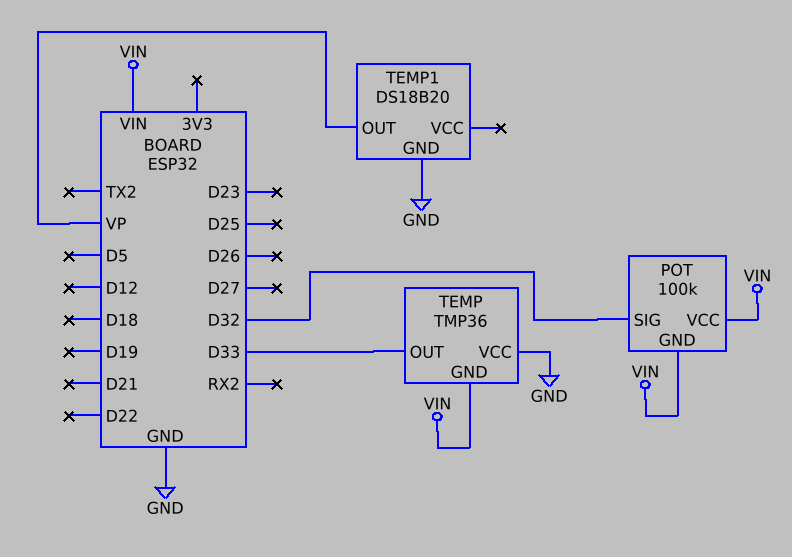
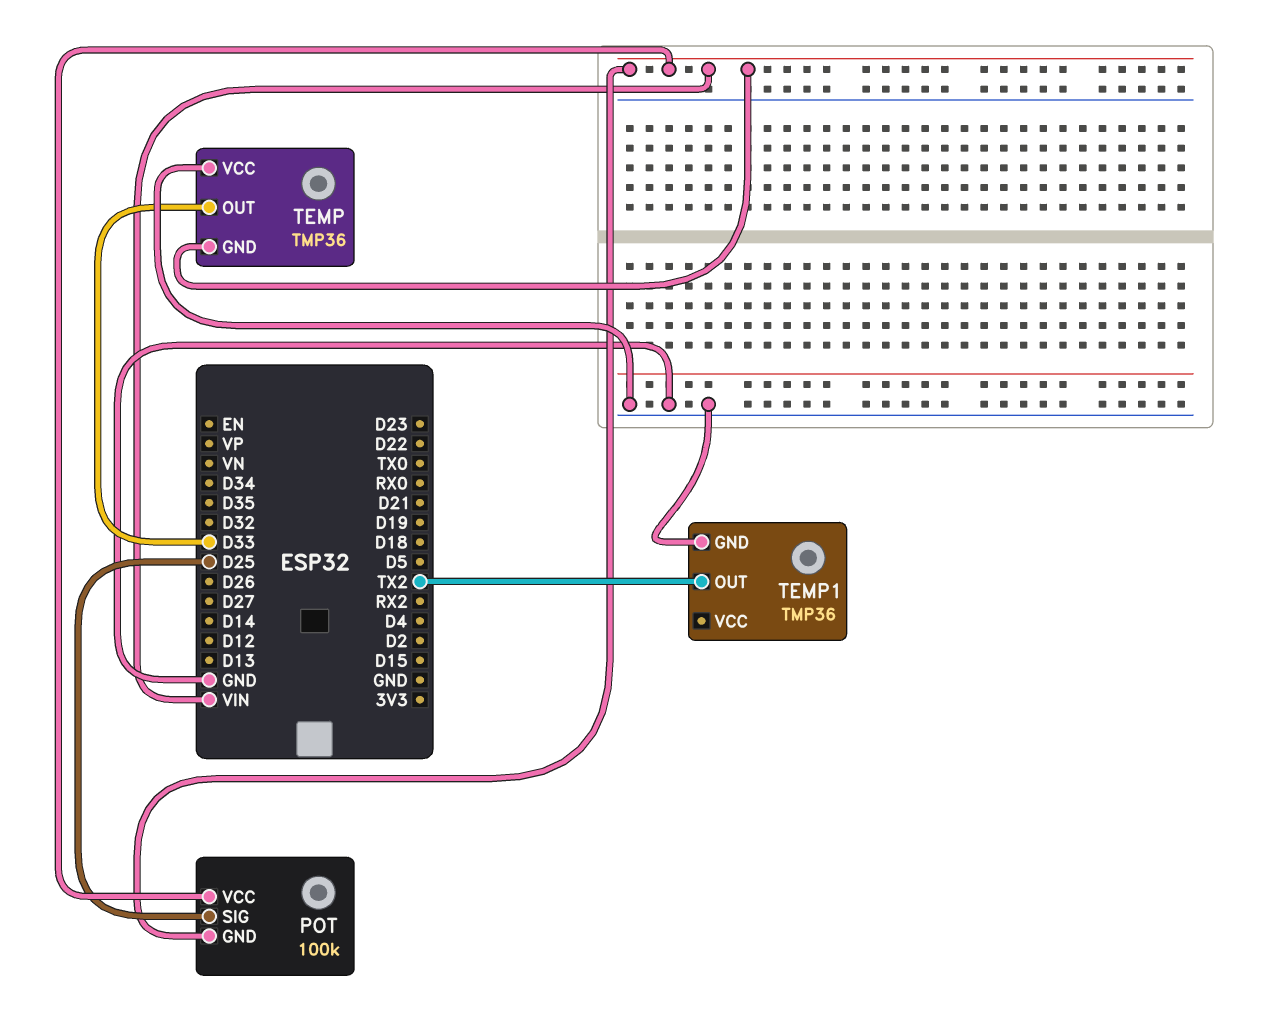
POT pin SIG: D32 -> D25
TEMP1: DS18B20 -> TMP36
TEMP1 pin OUT: VP -> TX2

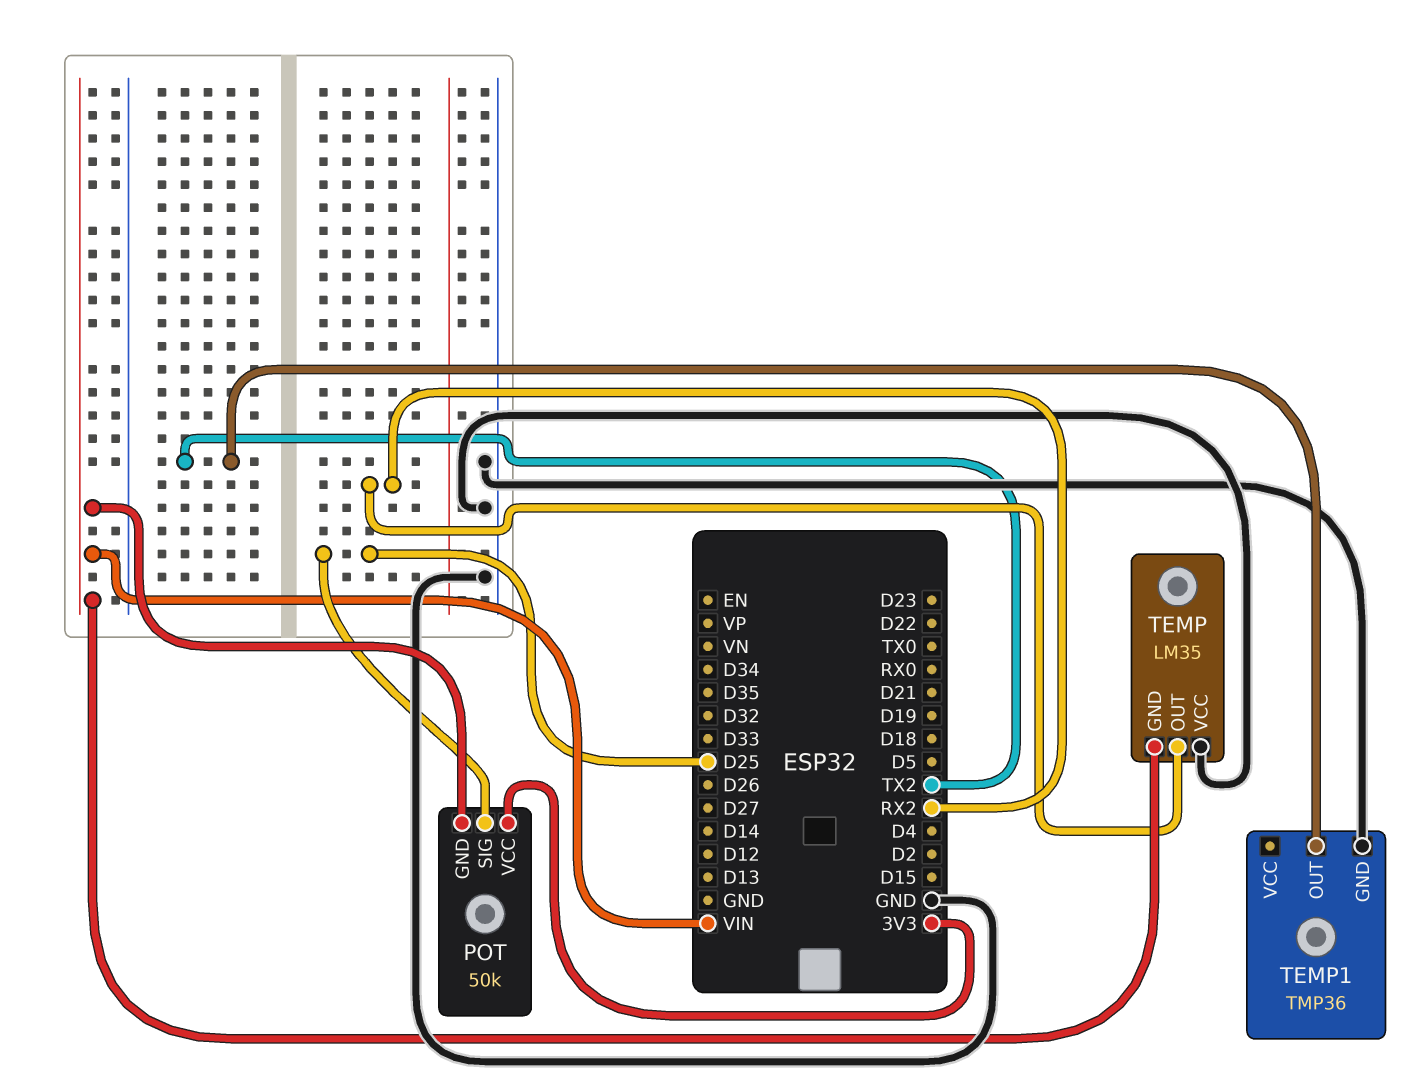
POT: 100k -> 50k
POT pin VCC: VIN -> 3V3
TEMP: TMP36 -> LM35
TEMP pin OUT: D33 -> RX2

